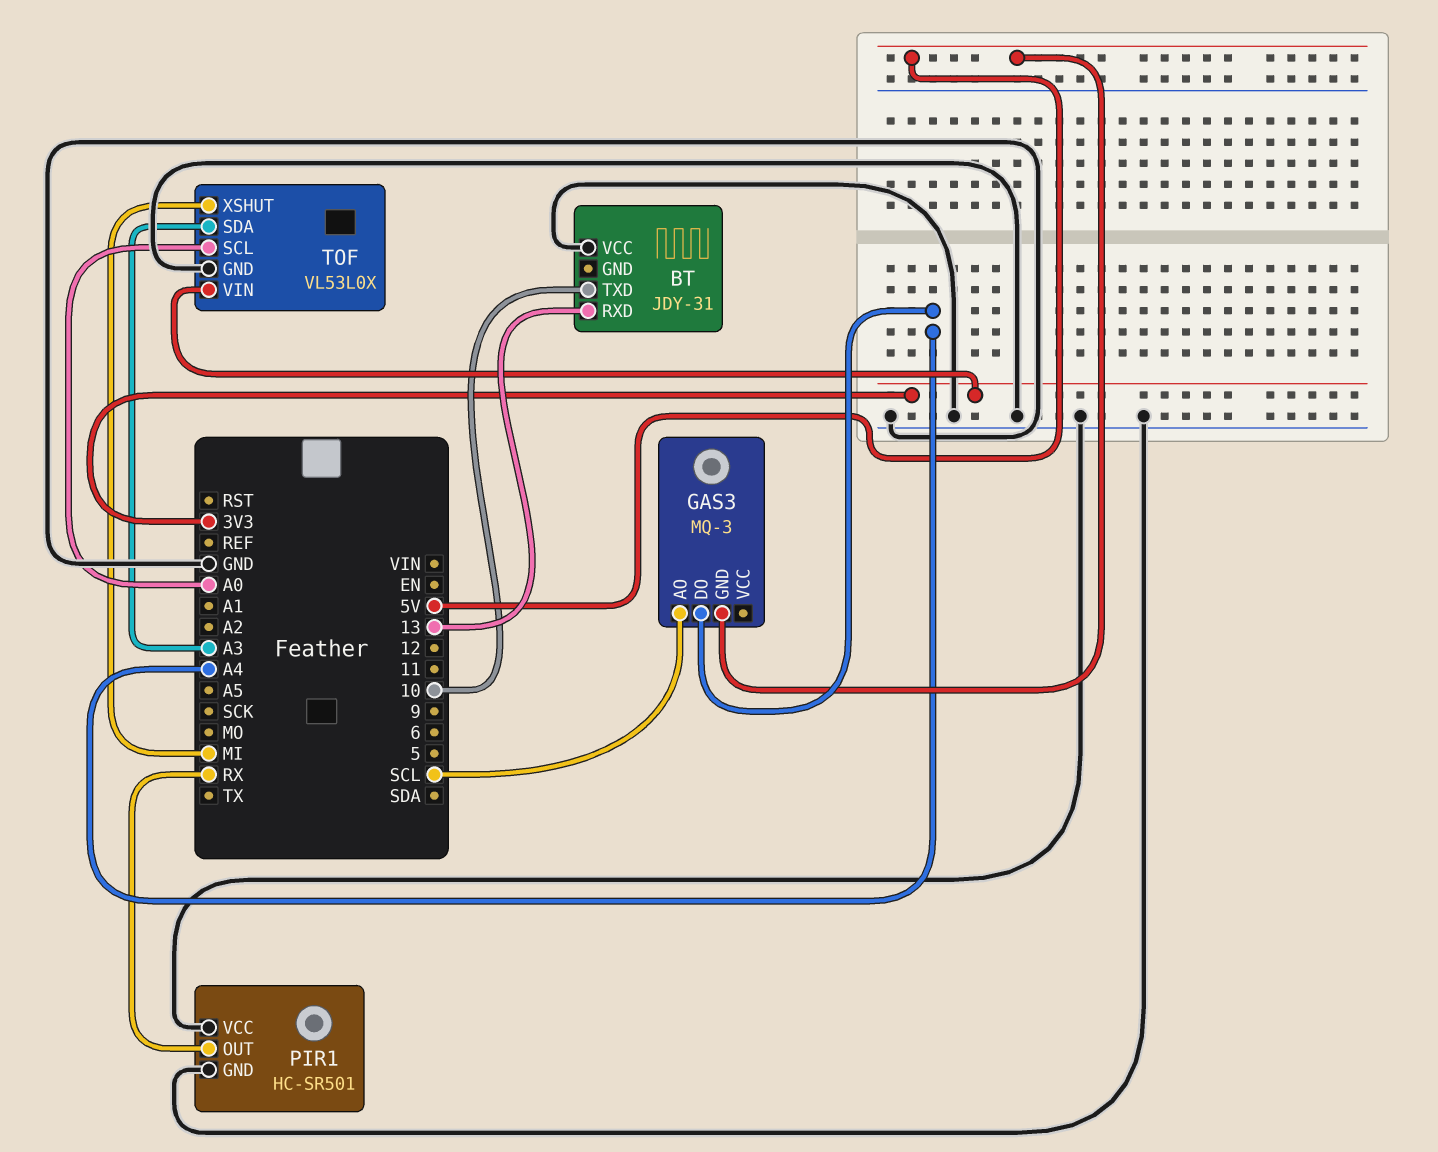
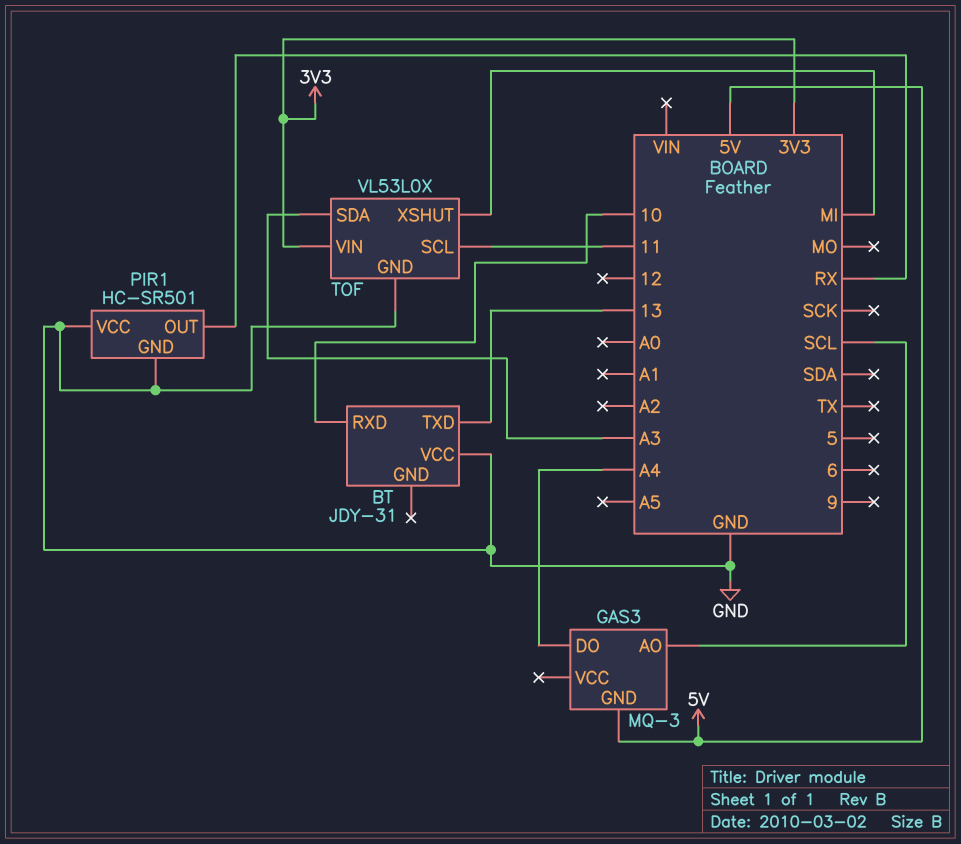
BT pin RXD: 13 -> 10
BT pin TXD: 10 -> 13
TOF pin SCL: A0 -> 11

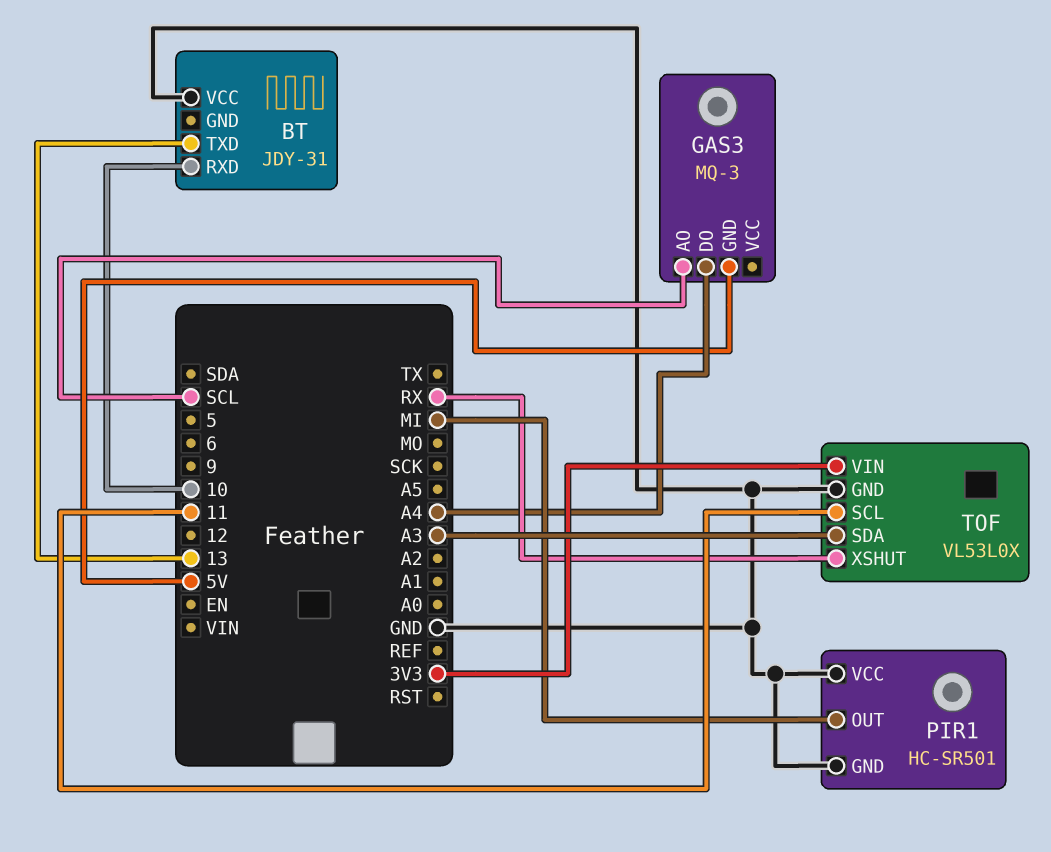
PIR1 pin OUT: RX -> MI
TOF pin XSHUT: MI -> RX

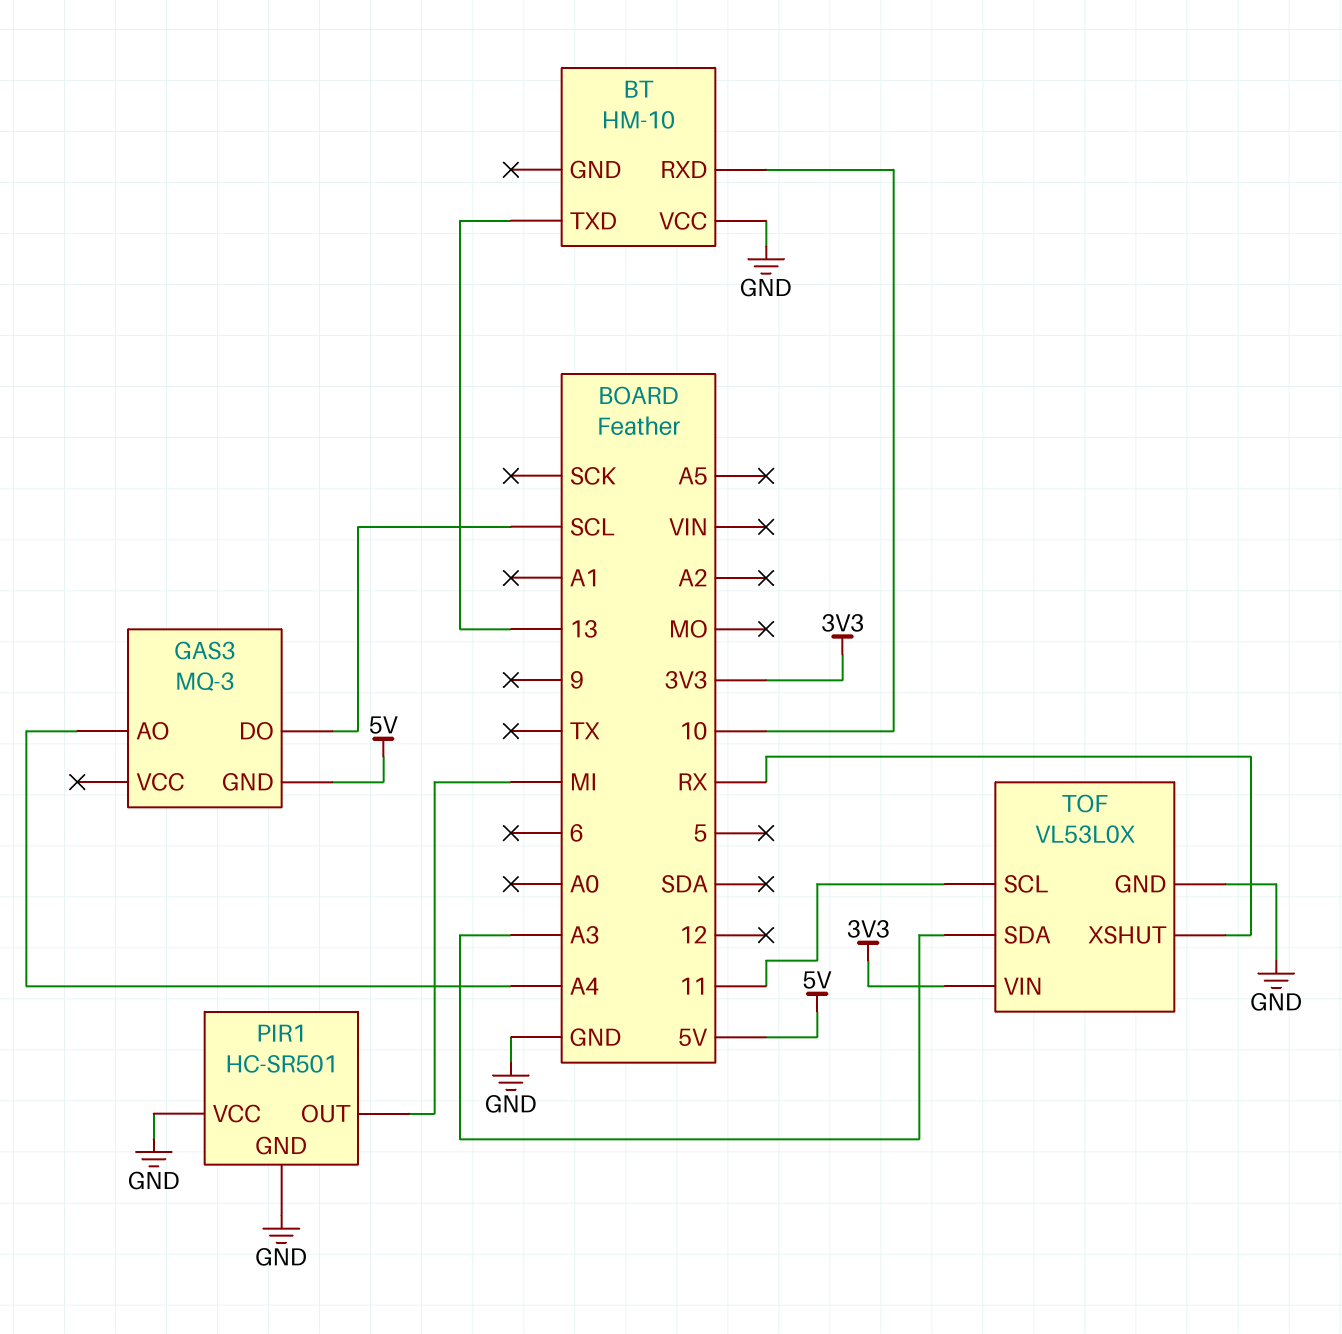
BT: JDY-31 -> HM-10
GAS3 pin AO: SCL -> A4
GAS3 pin DO: A4 -> SCL

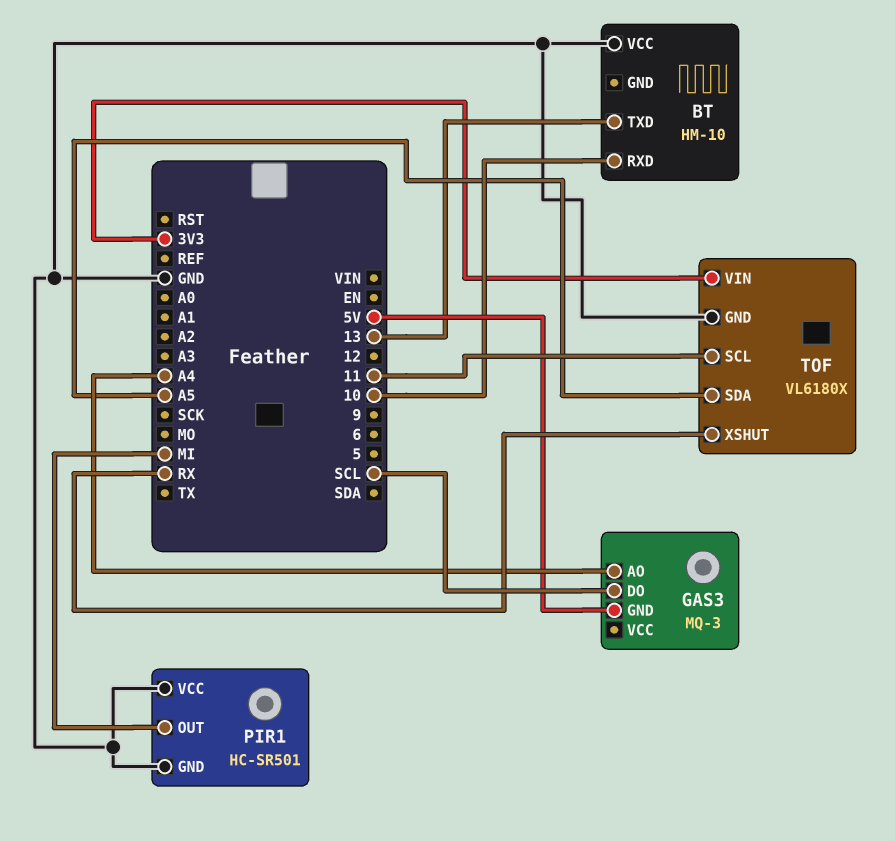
TOF: VL53L0X -> VL6180X
TOF pin SDA: A3 -> A5

